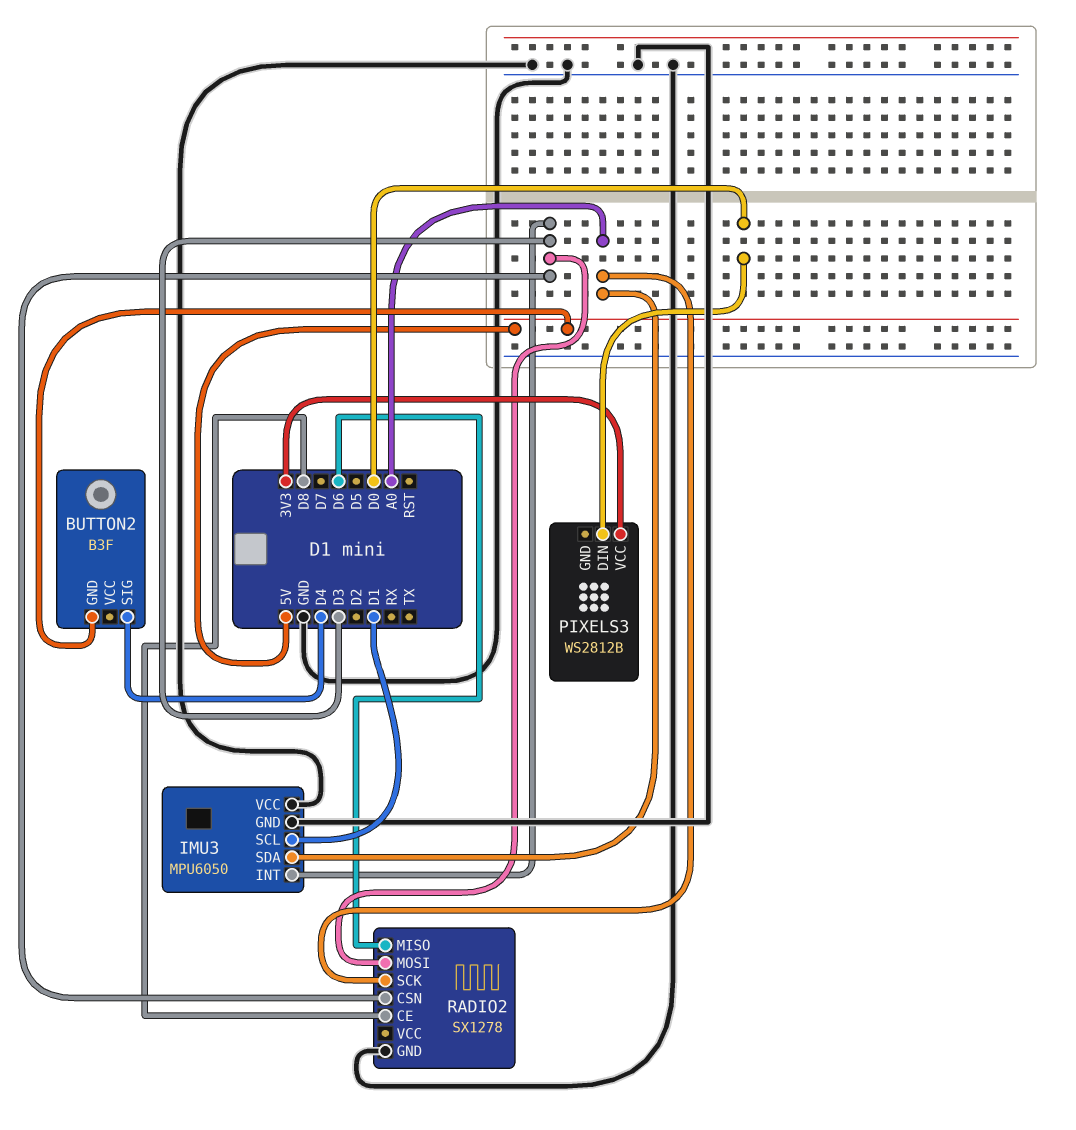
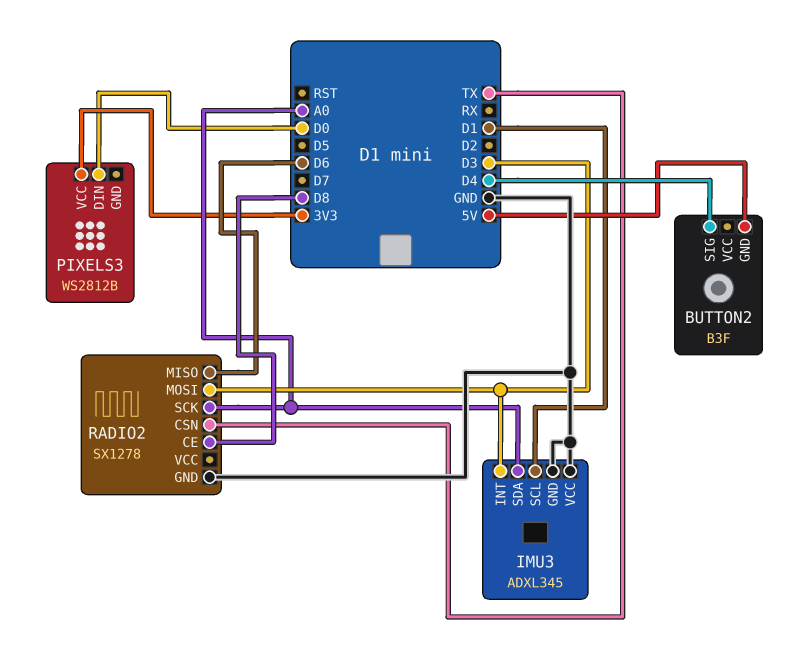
IMU3: MPU6050 -> ADXL345
RADIO2 pin CSN: D3 -> TX

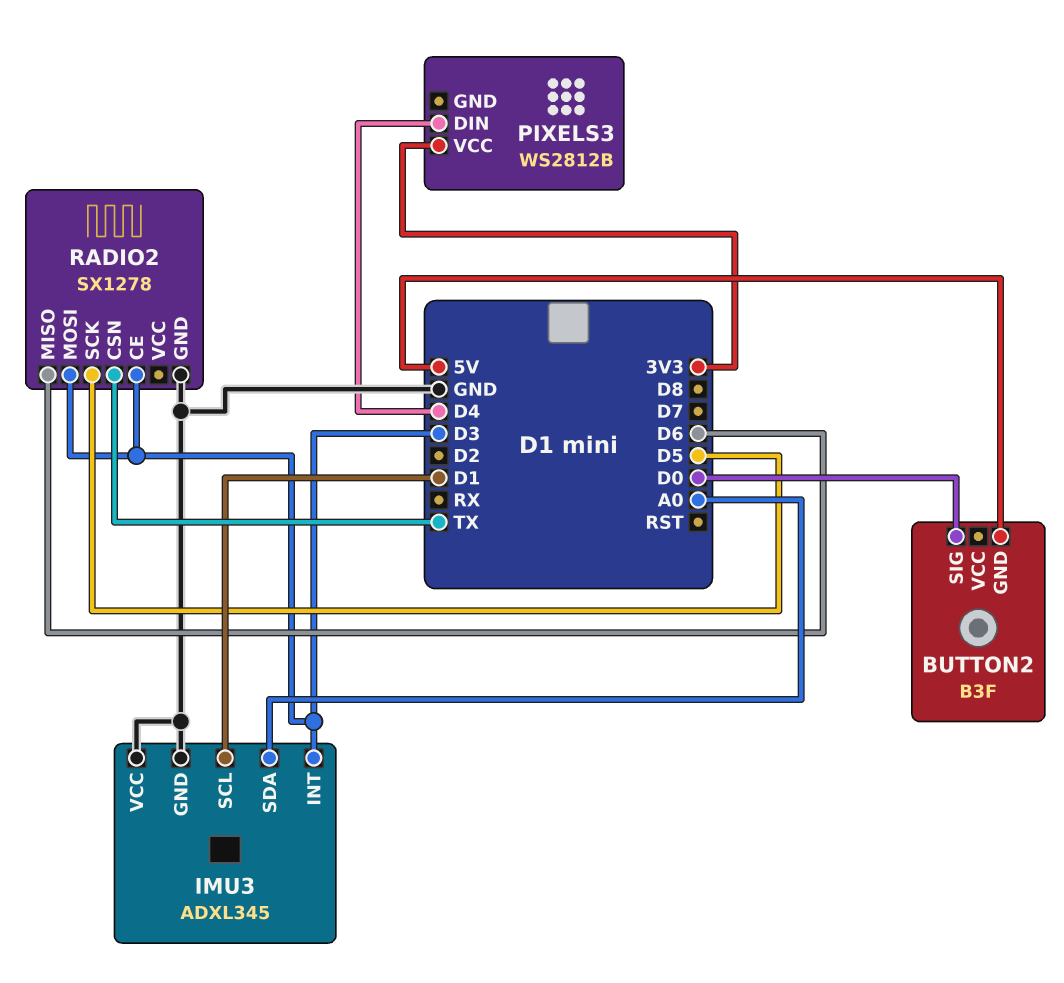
BUTTON2 pin SIG: D4 -> D0
PIXELS3 pin DIN: D0 -> D4
RADIO2 pin CE: D8 -> D3
RADIO2 pin SCK: A0 -> D5

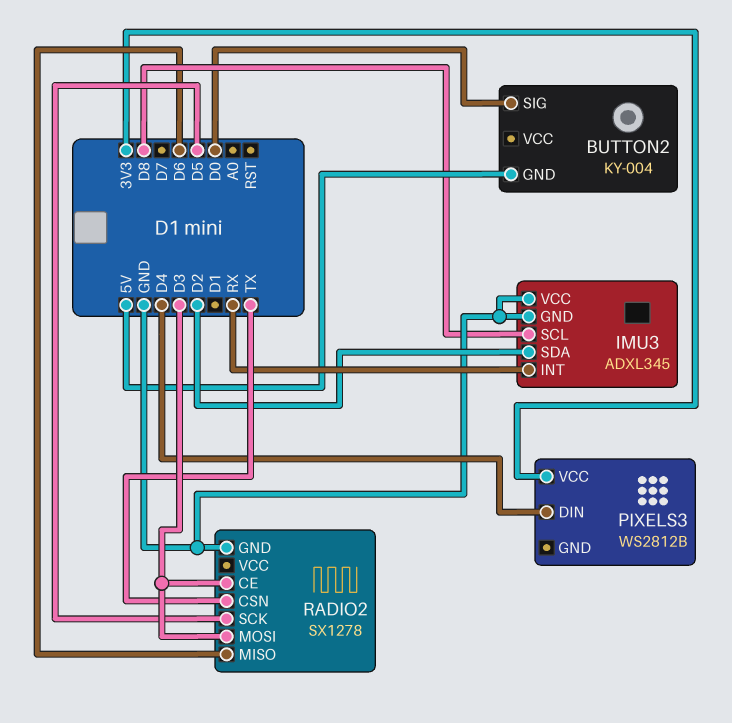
BUTTON2: B3F -> KY-004
IMU3 pin INT: D3 -> RX
IMU3 pin SCL: D1 -> D8
IMU3 pin SDA: A0 -> D2

